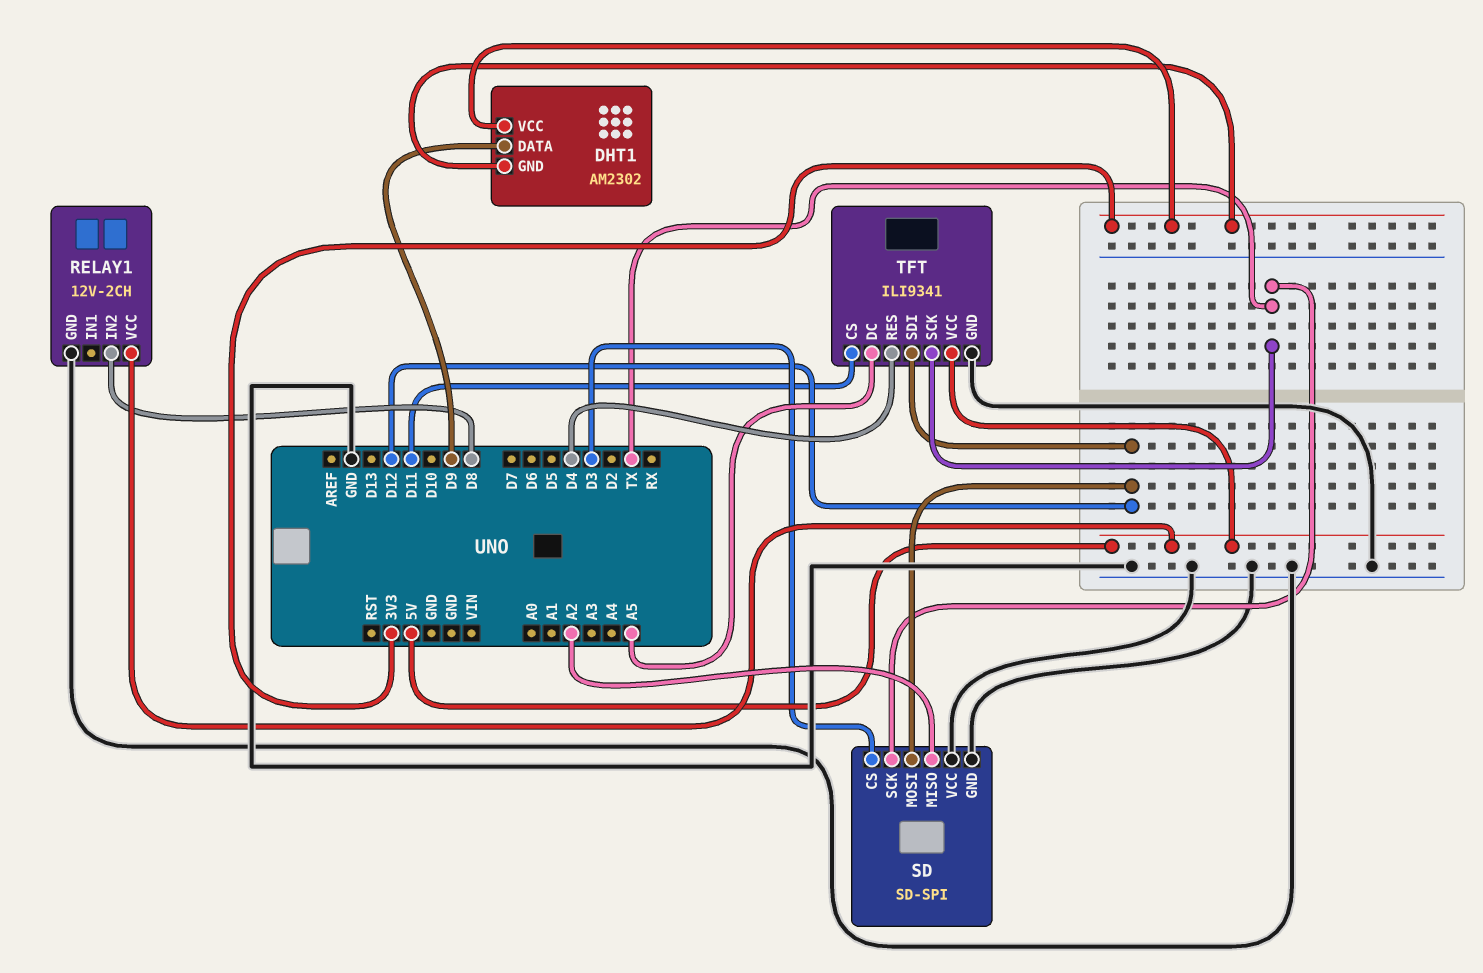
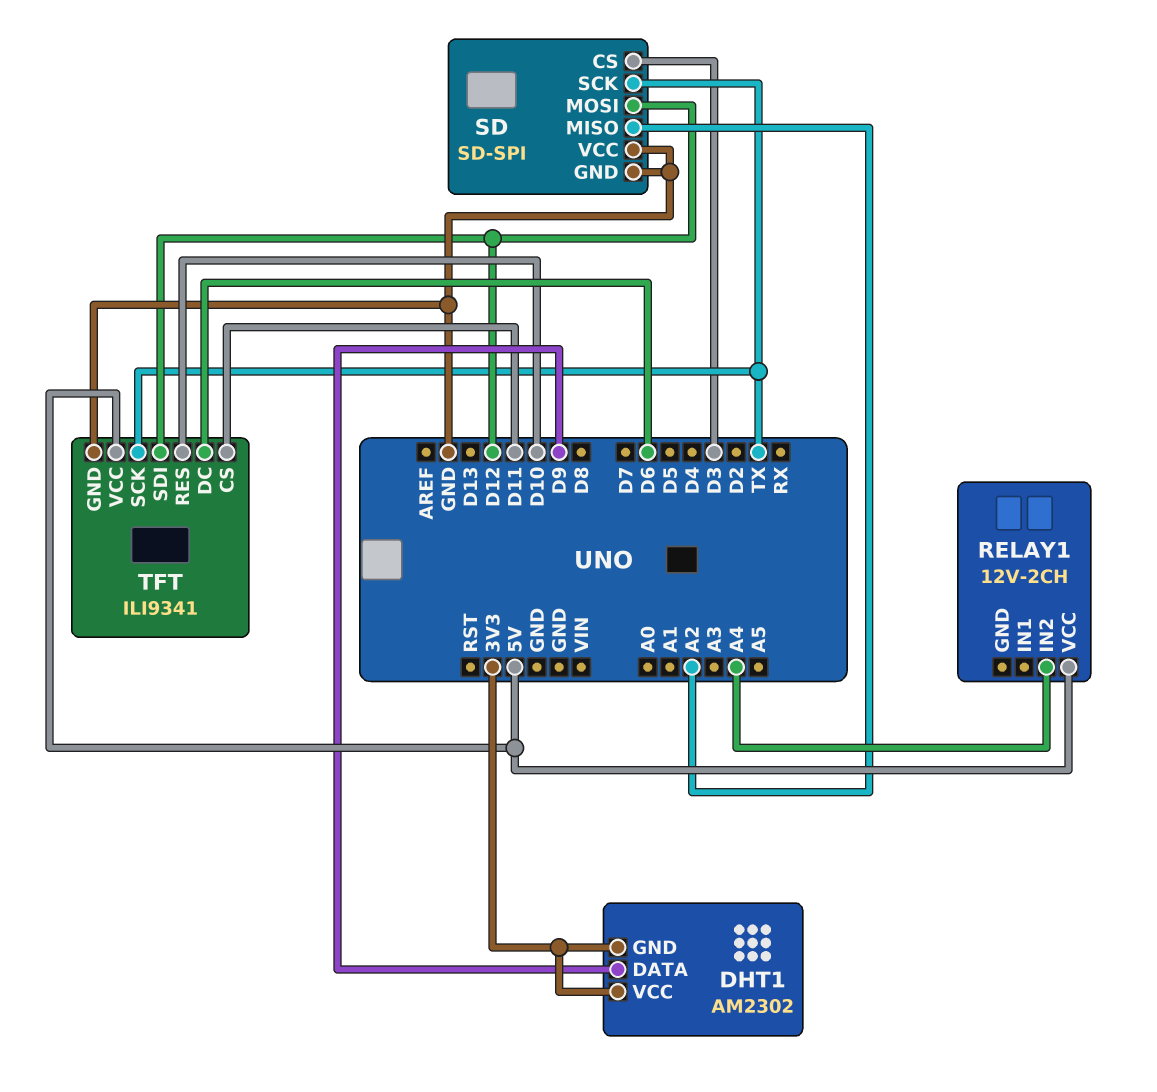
RELAY1 pin GND: GND -> none
RELAY1 pin IN2: D8 -> A4
TFT pin DC: A5 -> D6
TFT pin RES: D4 -> D10

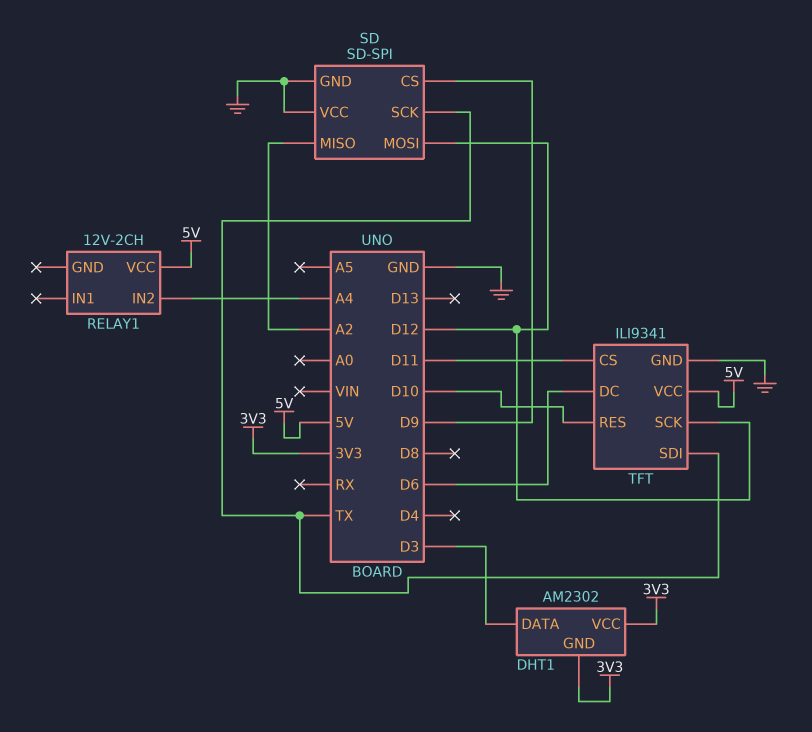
DHT1 pin DATA: D9 -> D3
SD pin CS: D3 -> D9
TFT pin SCK: TX -> D12
TFT pin SDI: D12 -> TX

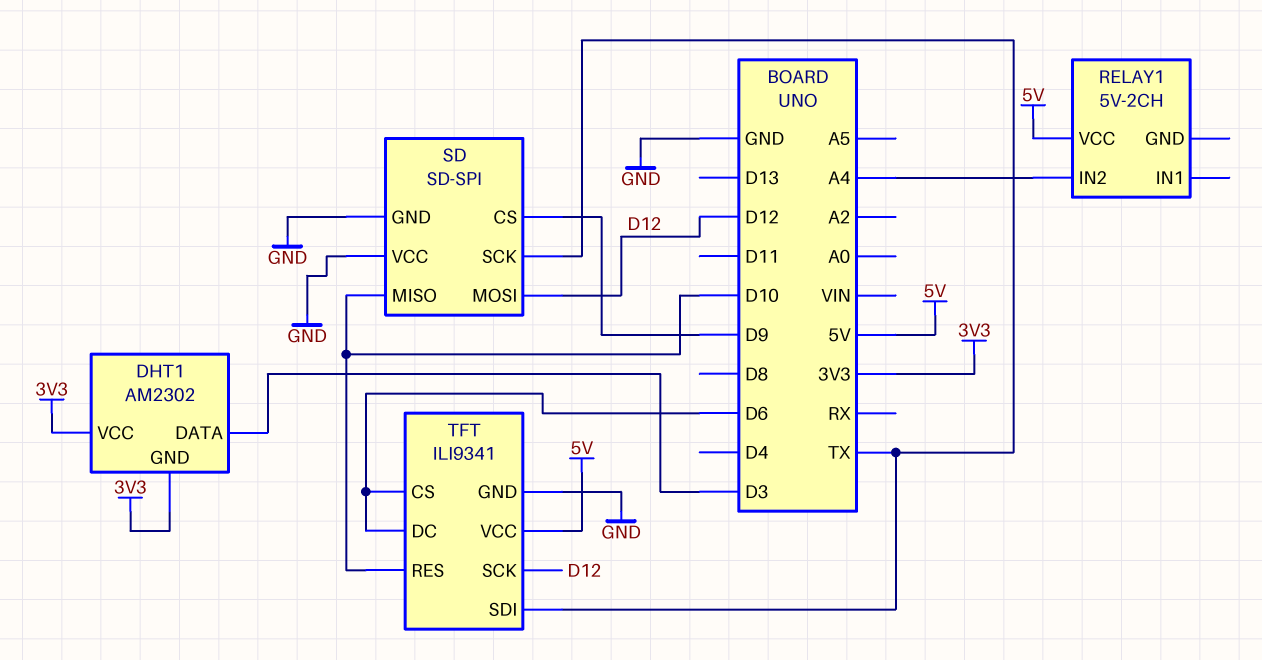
RELAY1: 12V-2CH -> 5V-2CH
SD pin MISO: A2 -> D10
TFT pin CS: D11 -> D6

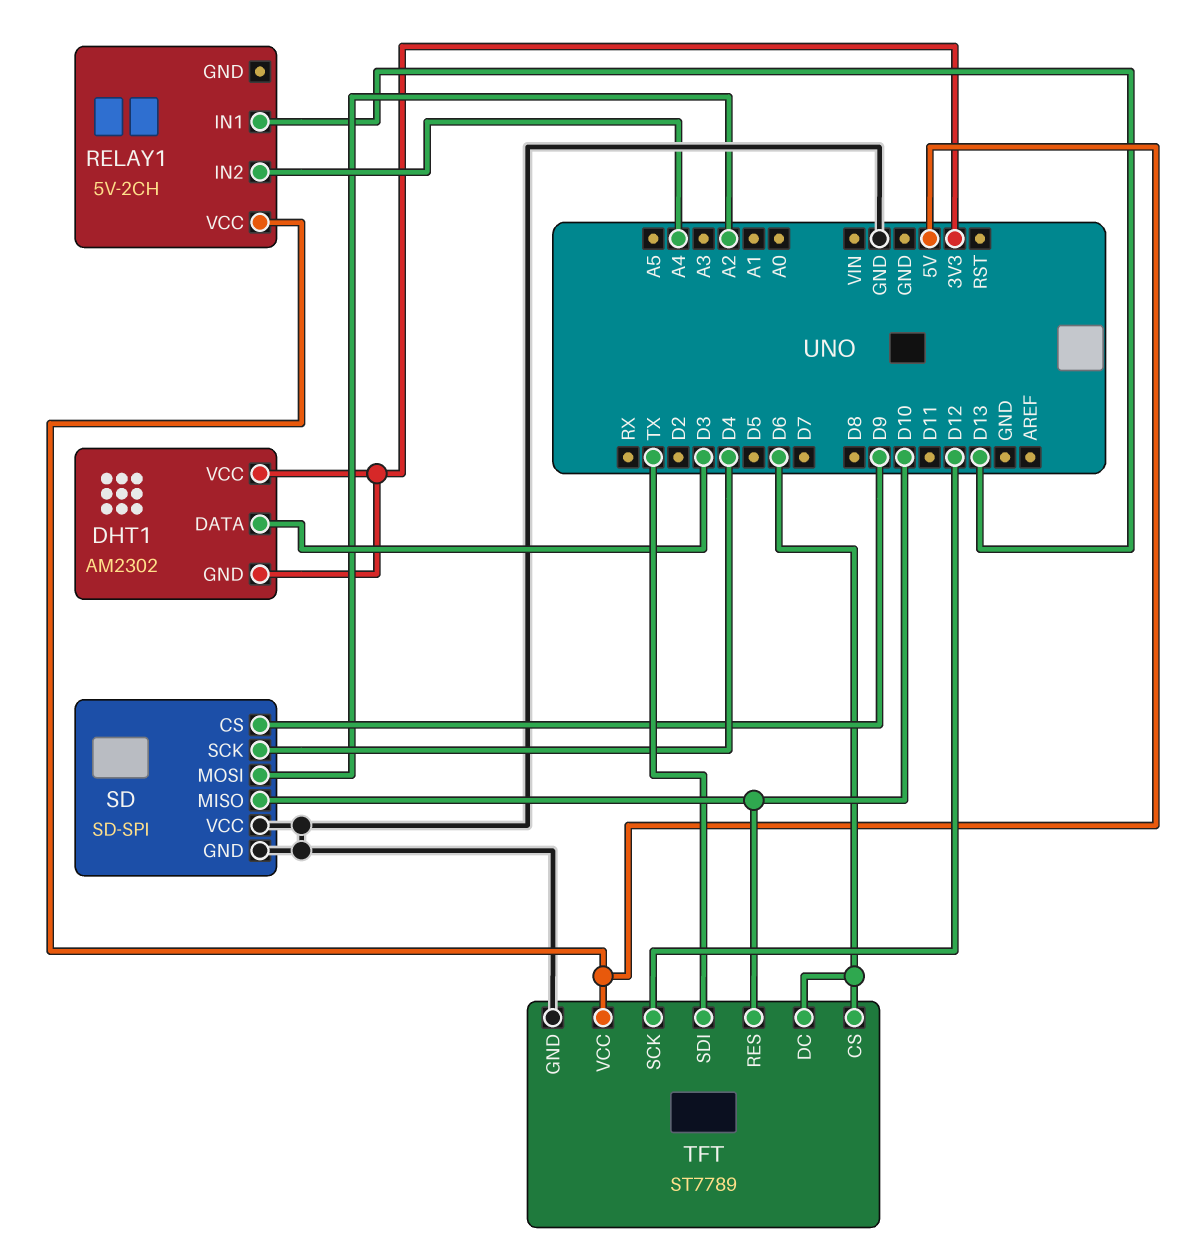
RELAY1 pin IN1: none -> D13
SD pin MOSI: D12 -> A2
SD pin SCK: TX -> D4
TFT: ILI9341 -> ST7789

